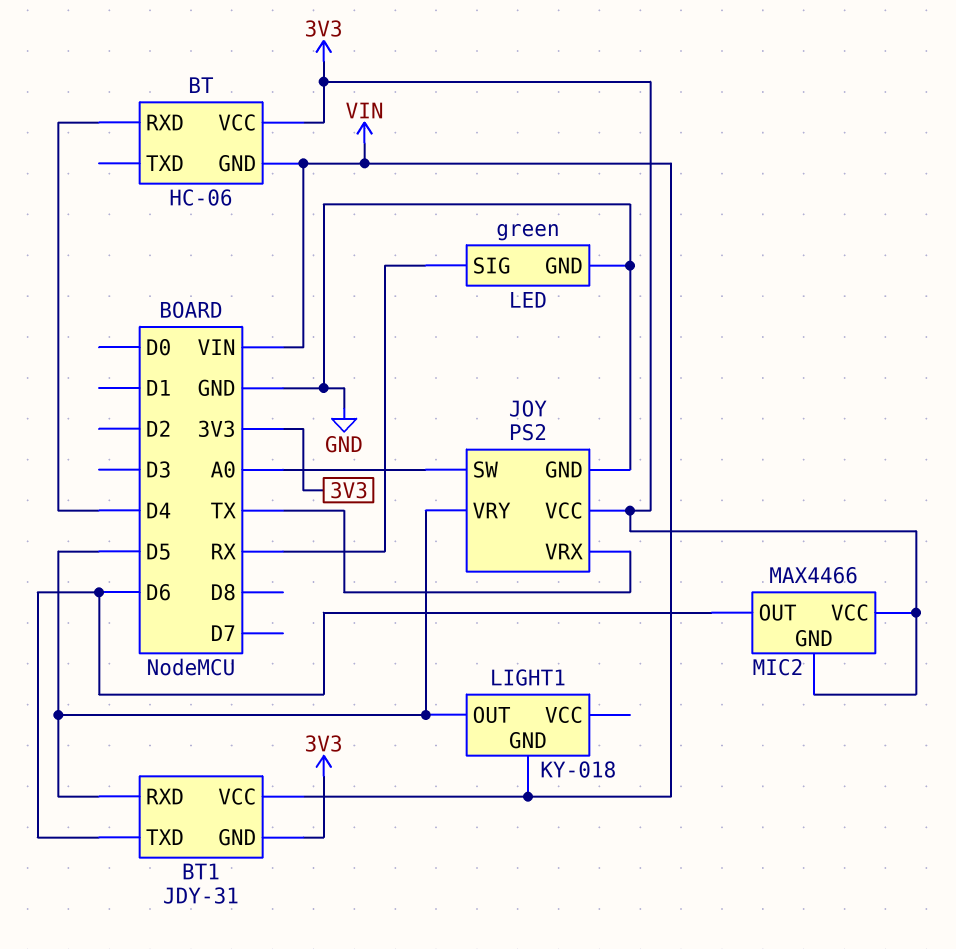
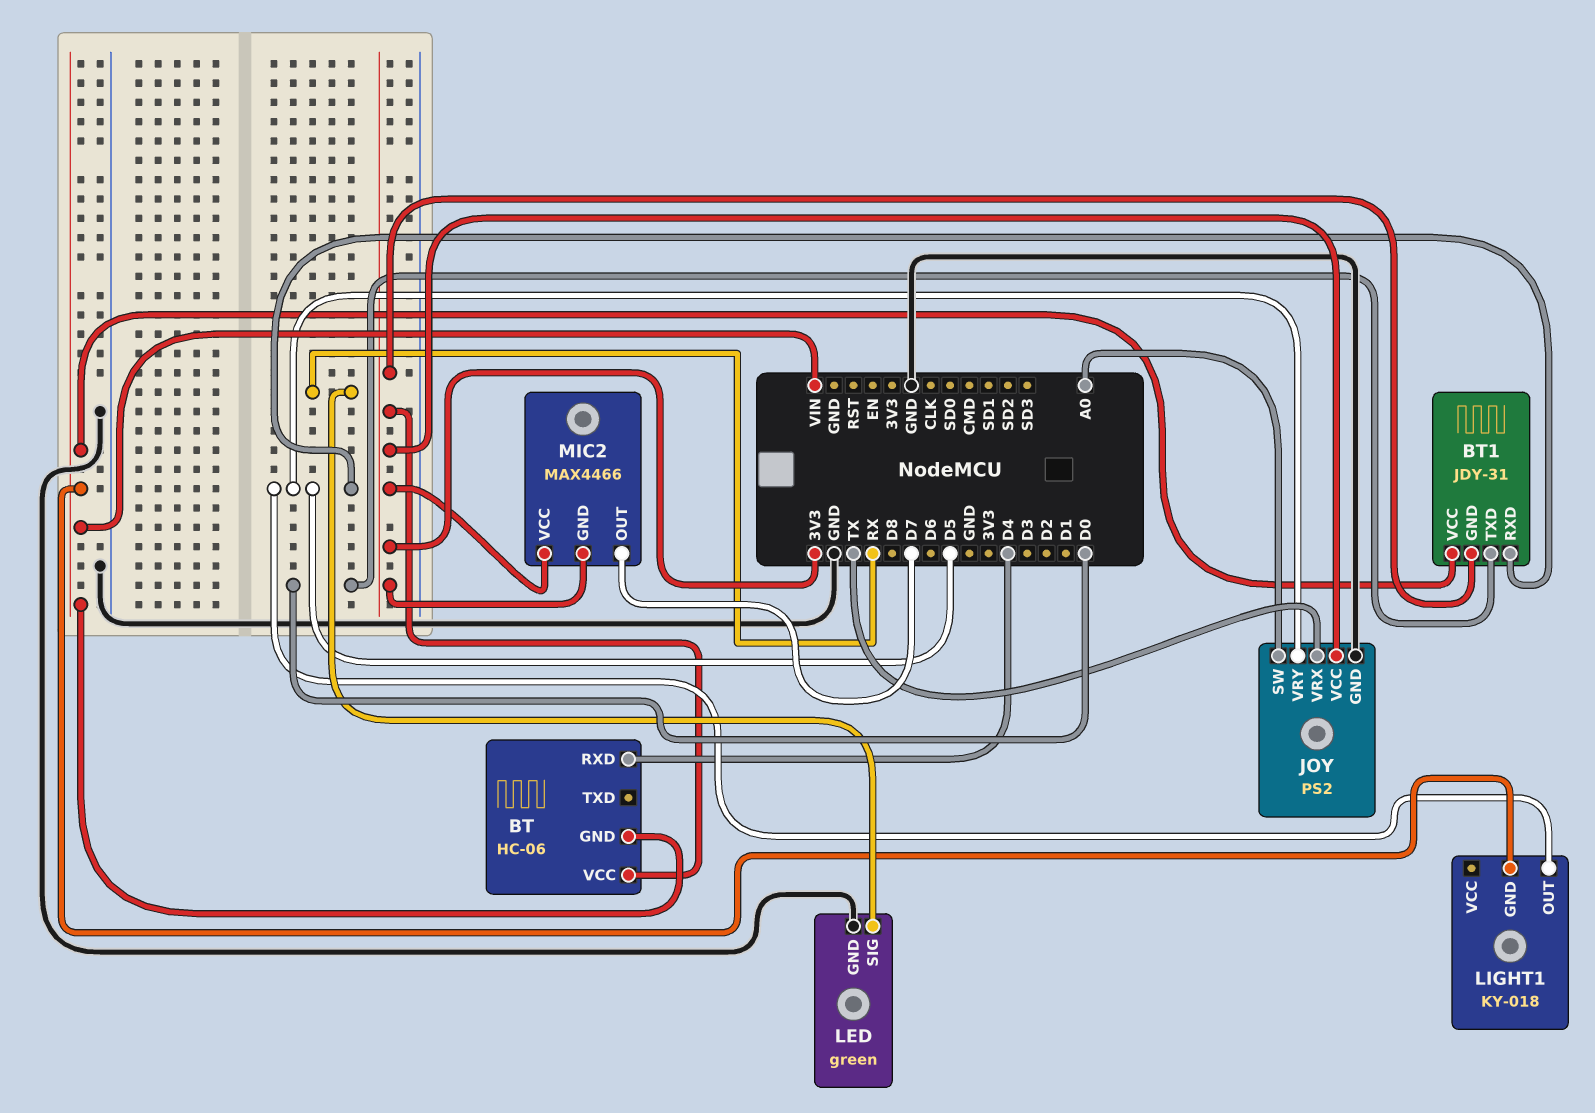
BT1 pin TXD: D6 -> D0
MIC2 pin OUT: D6 -> D7

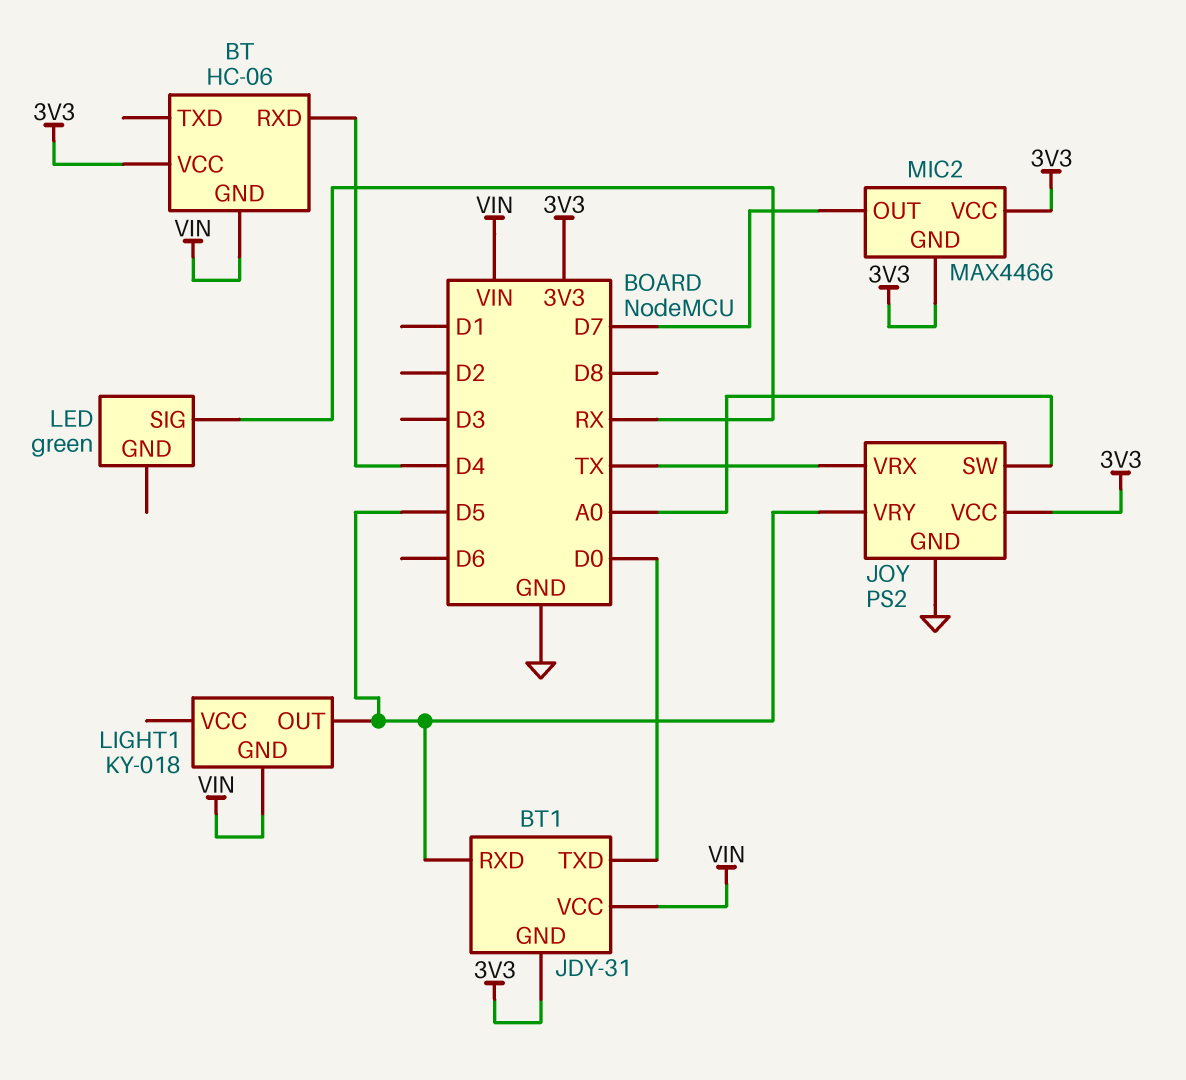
LED pin GND: GND -> none

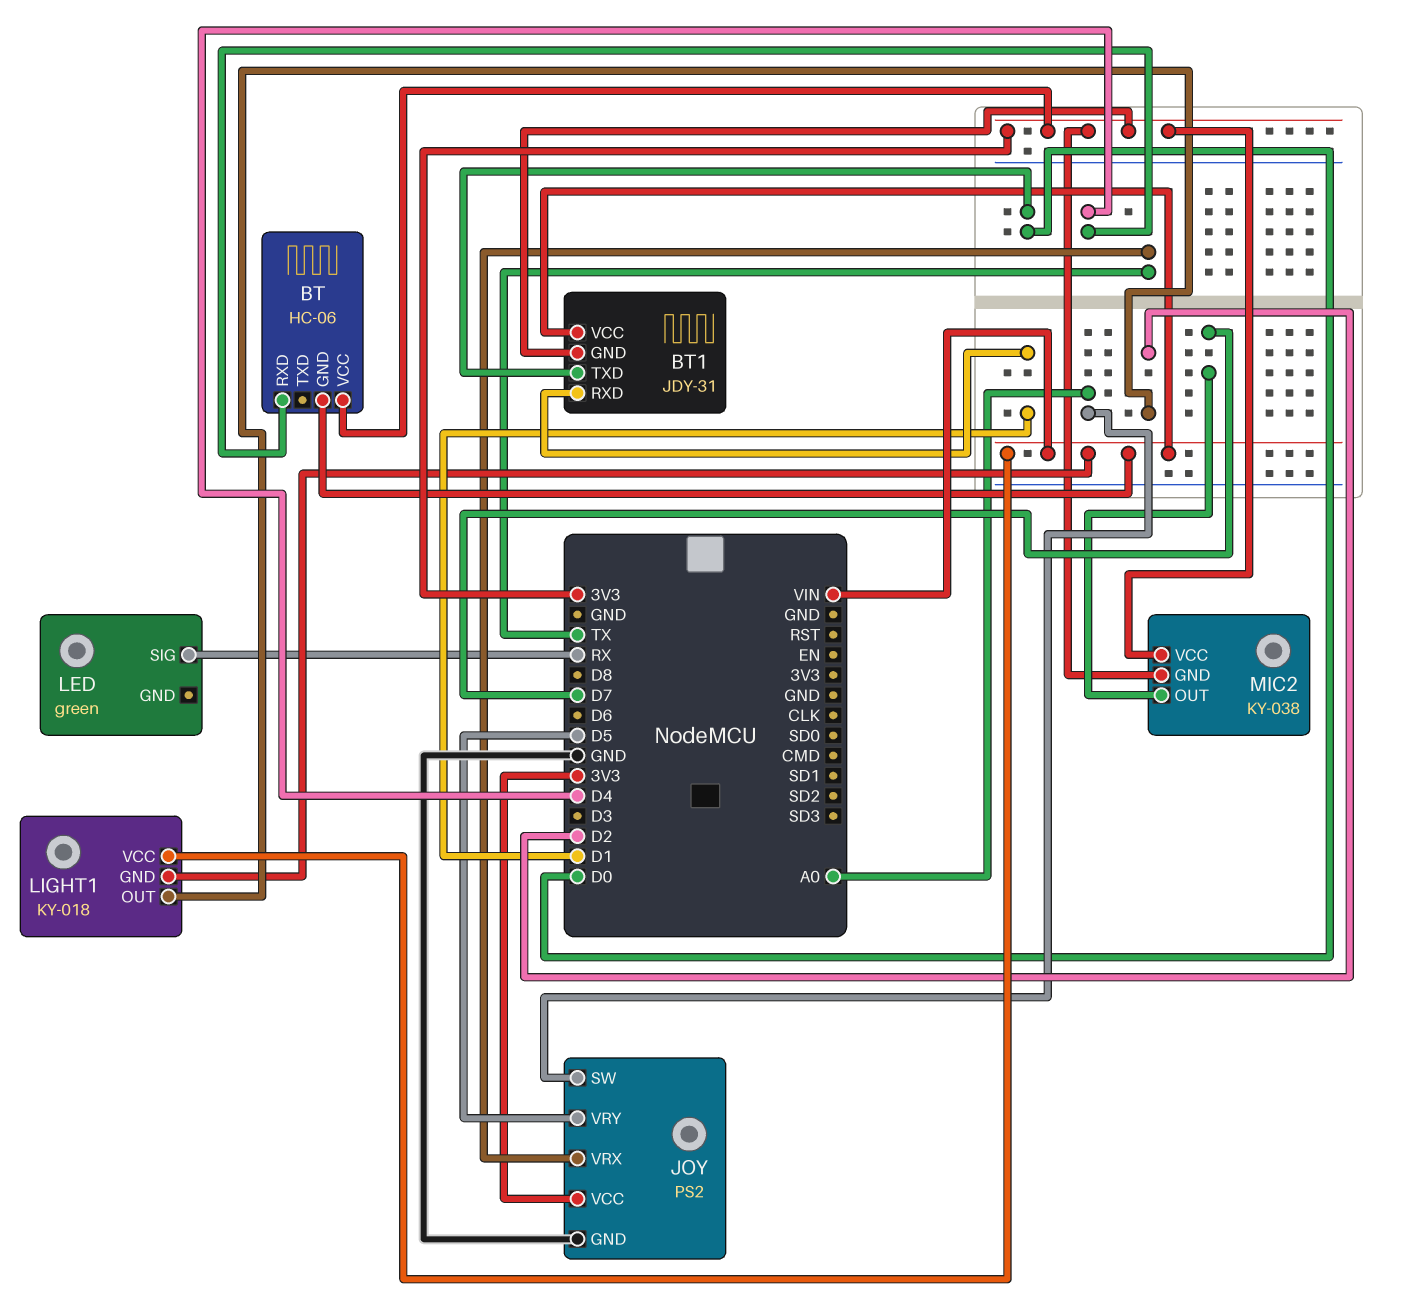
BT1 pin RXD: D5 -> D1
LIGHT1 pin OUT: D5 -> D2
LIGHT1 pin VCC: none -> VIN
MIC2: MAX4466 -> KY-038

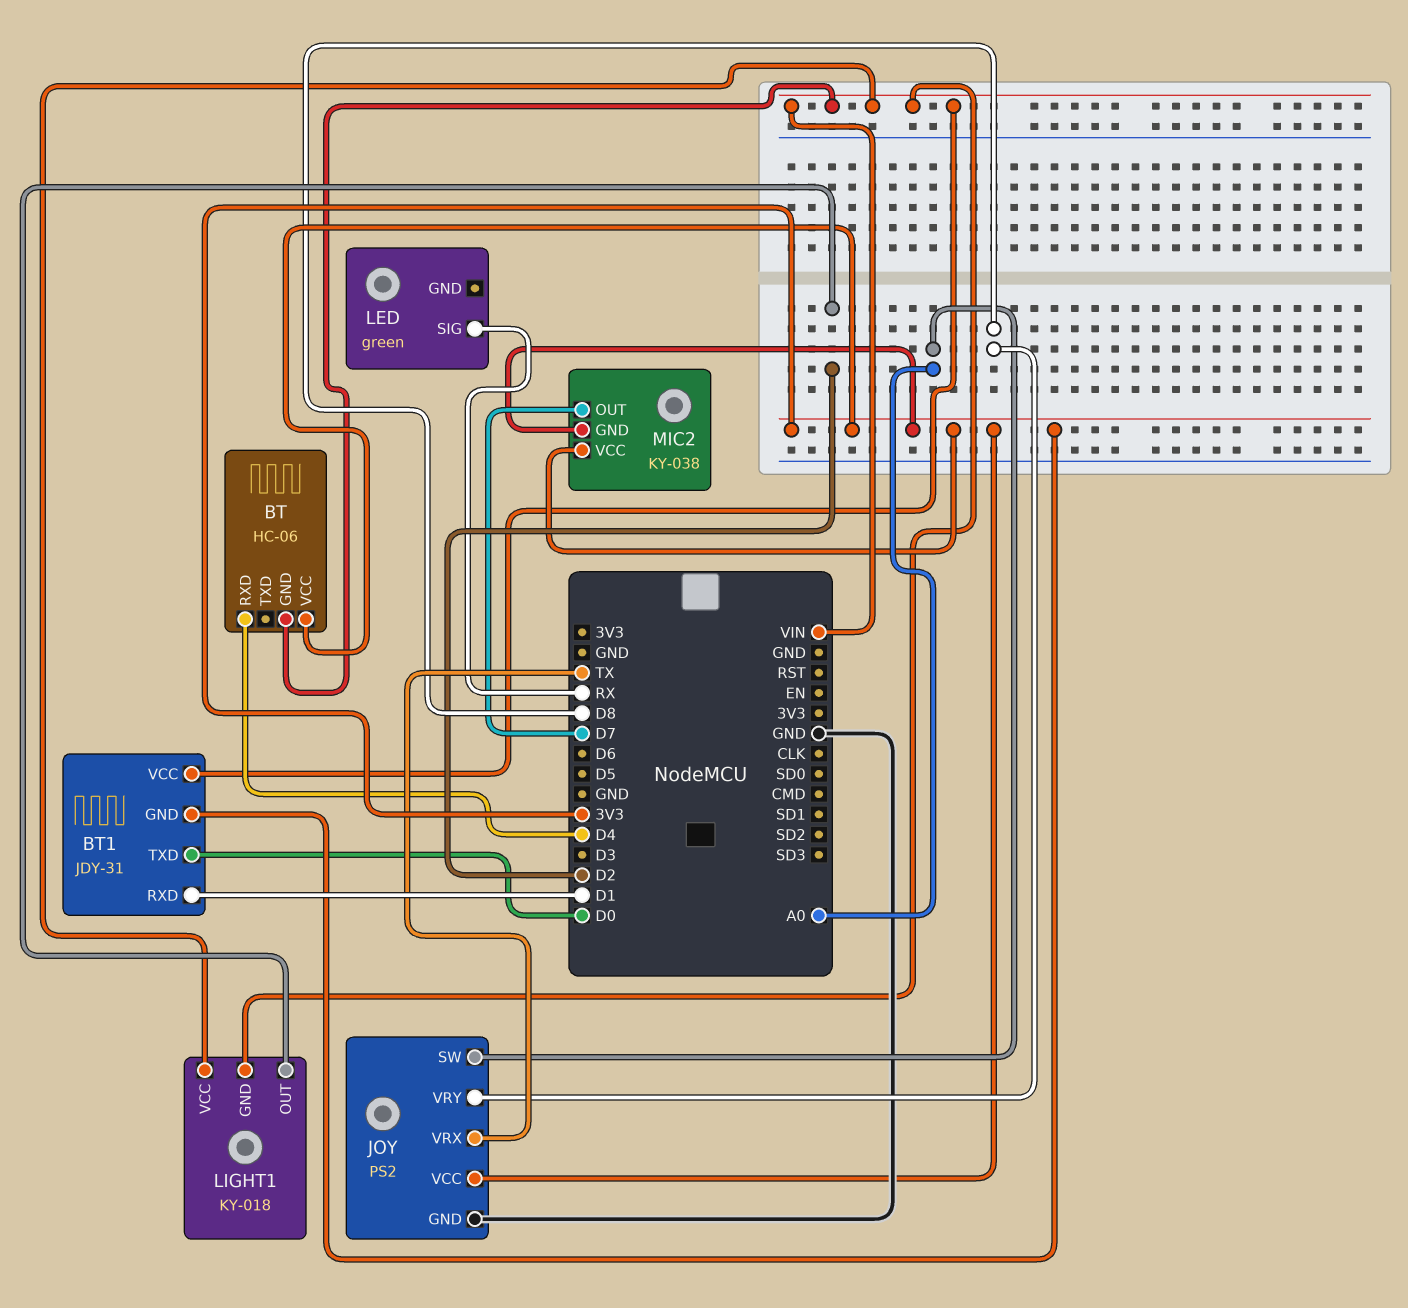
JOY pin VRY: D5 -> D8

